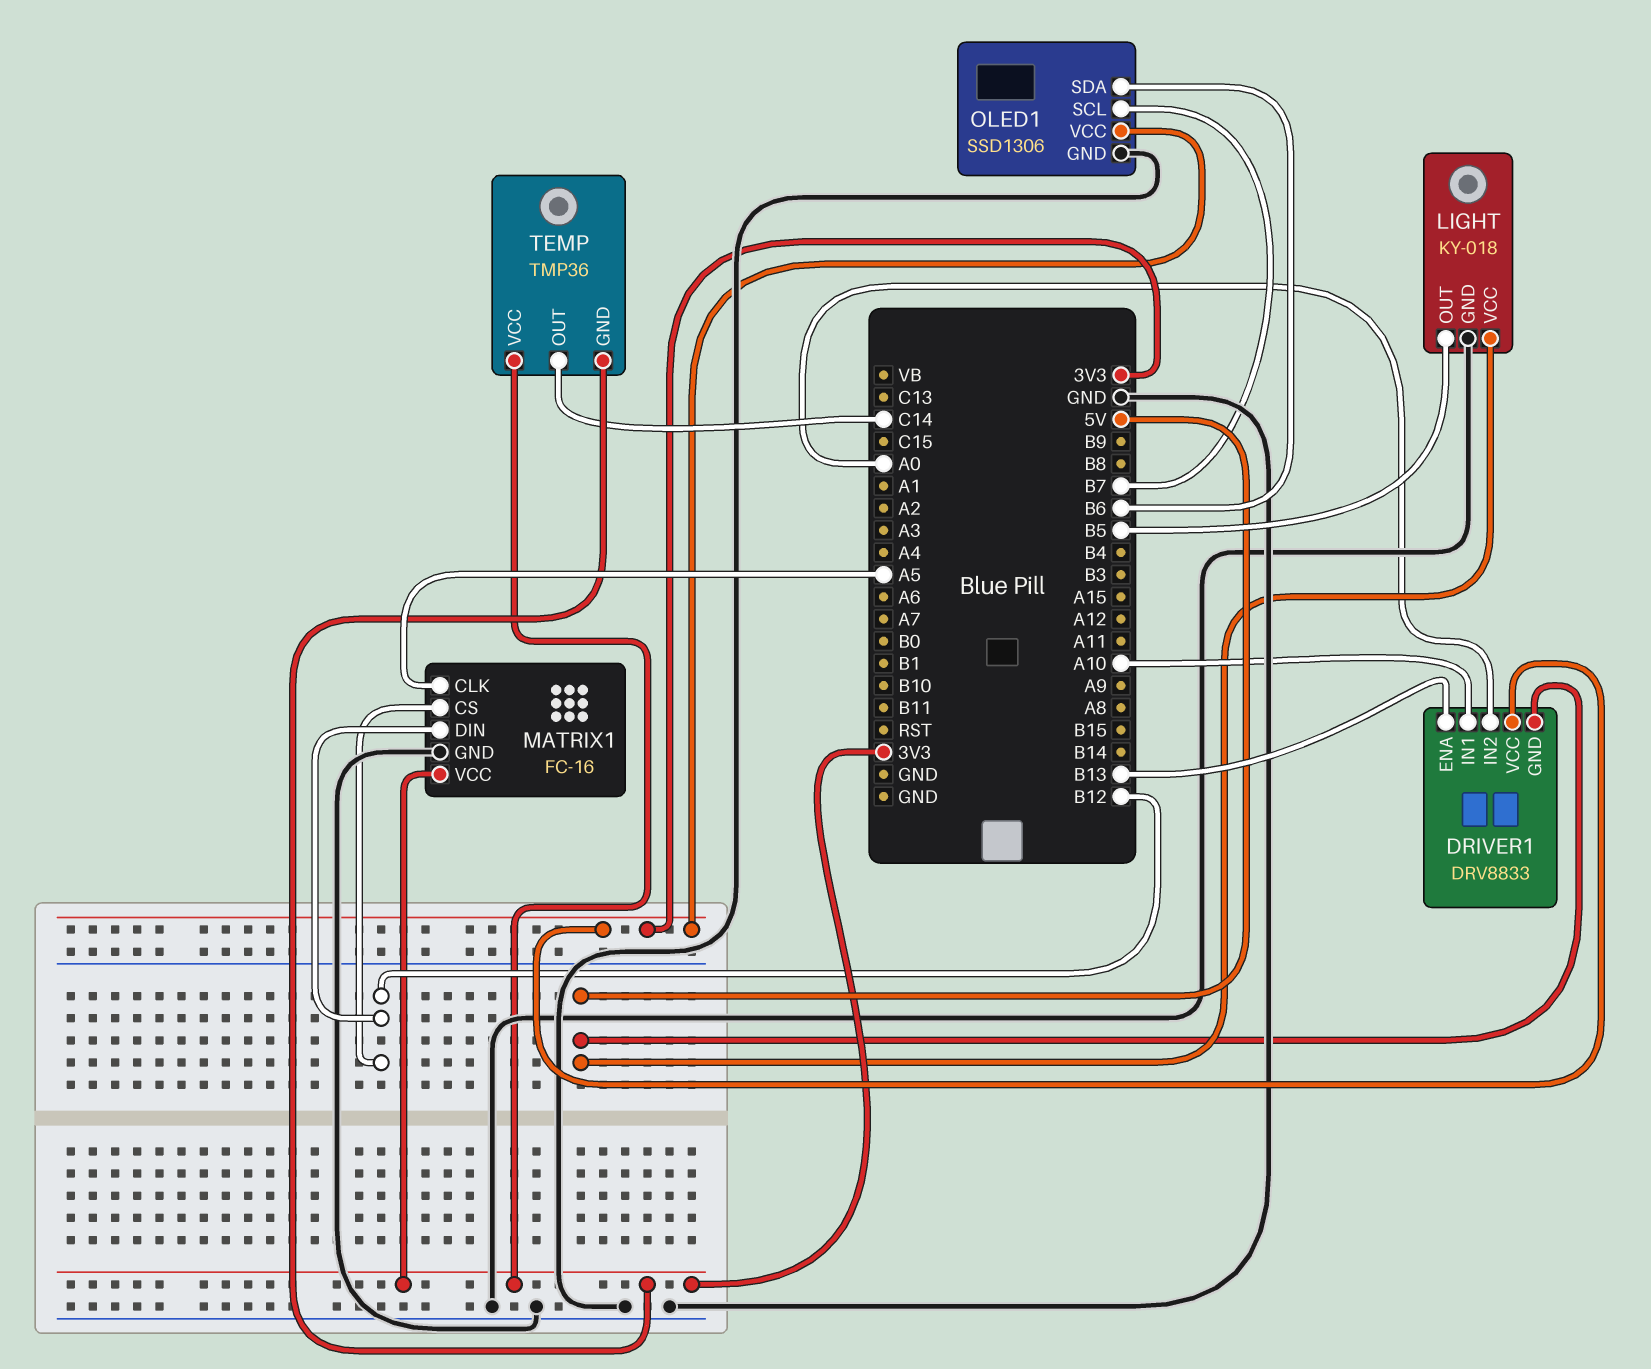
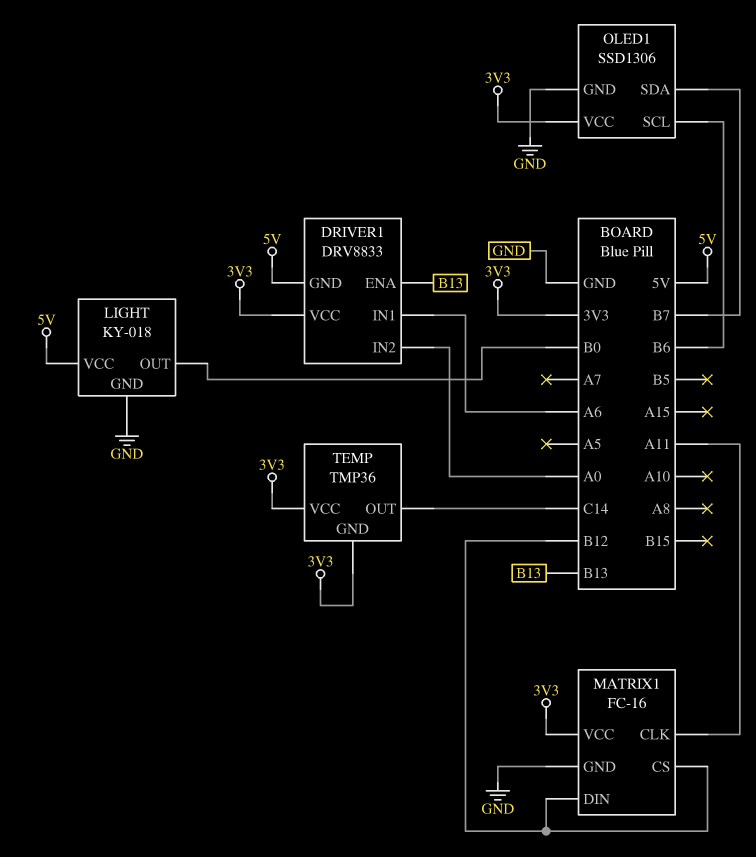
DRIVER1 pin IN1: A10 -> A6
LIGHT pin OUT: B5 -> B0
MATRIX1 pin CLK: A5 -> A11
OLED1 pin SCL: B7 -> B6
OLED1 pin SDA: B6 -> B7

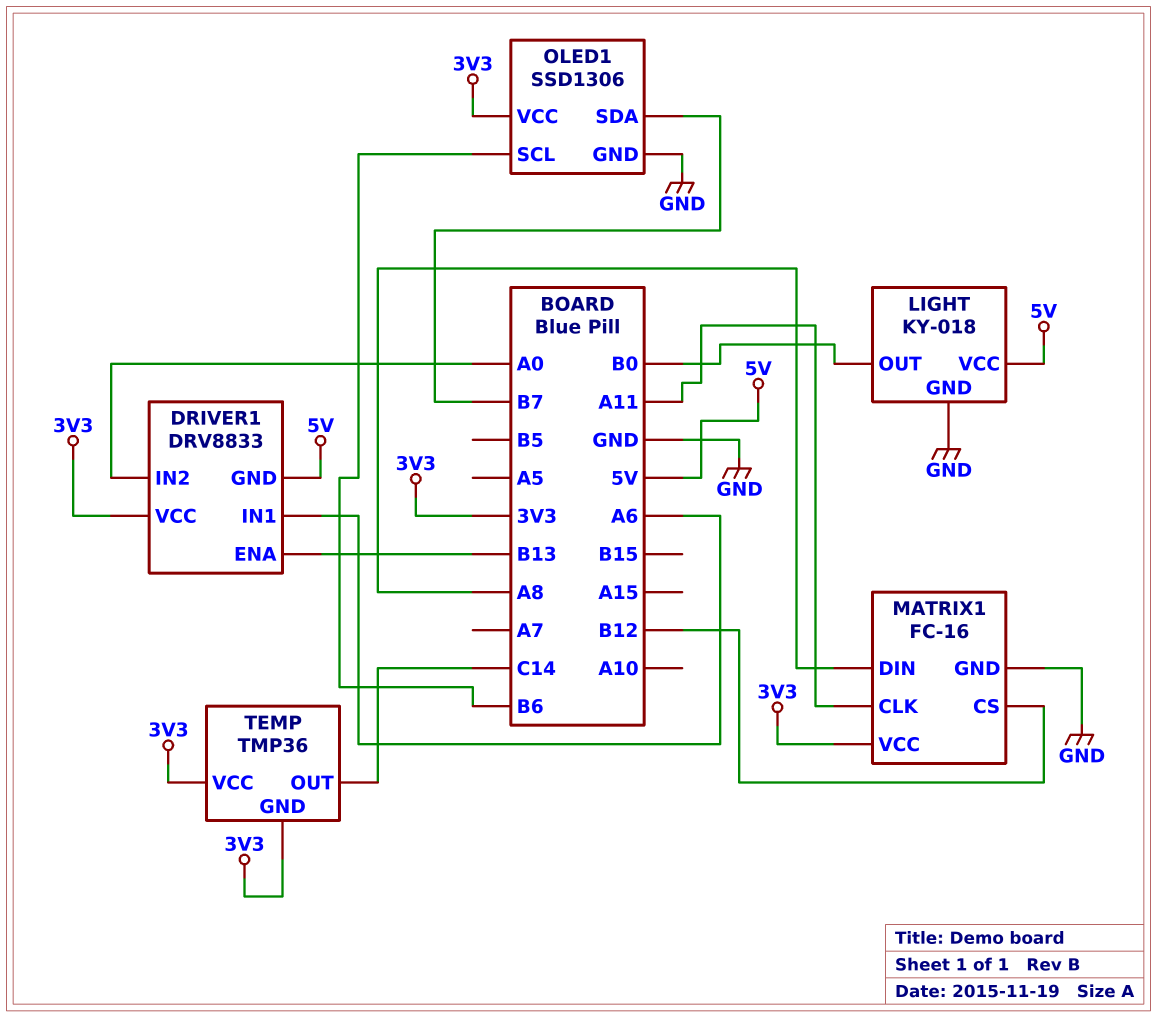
MATRIX1 pin DIN: B12 -> A8

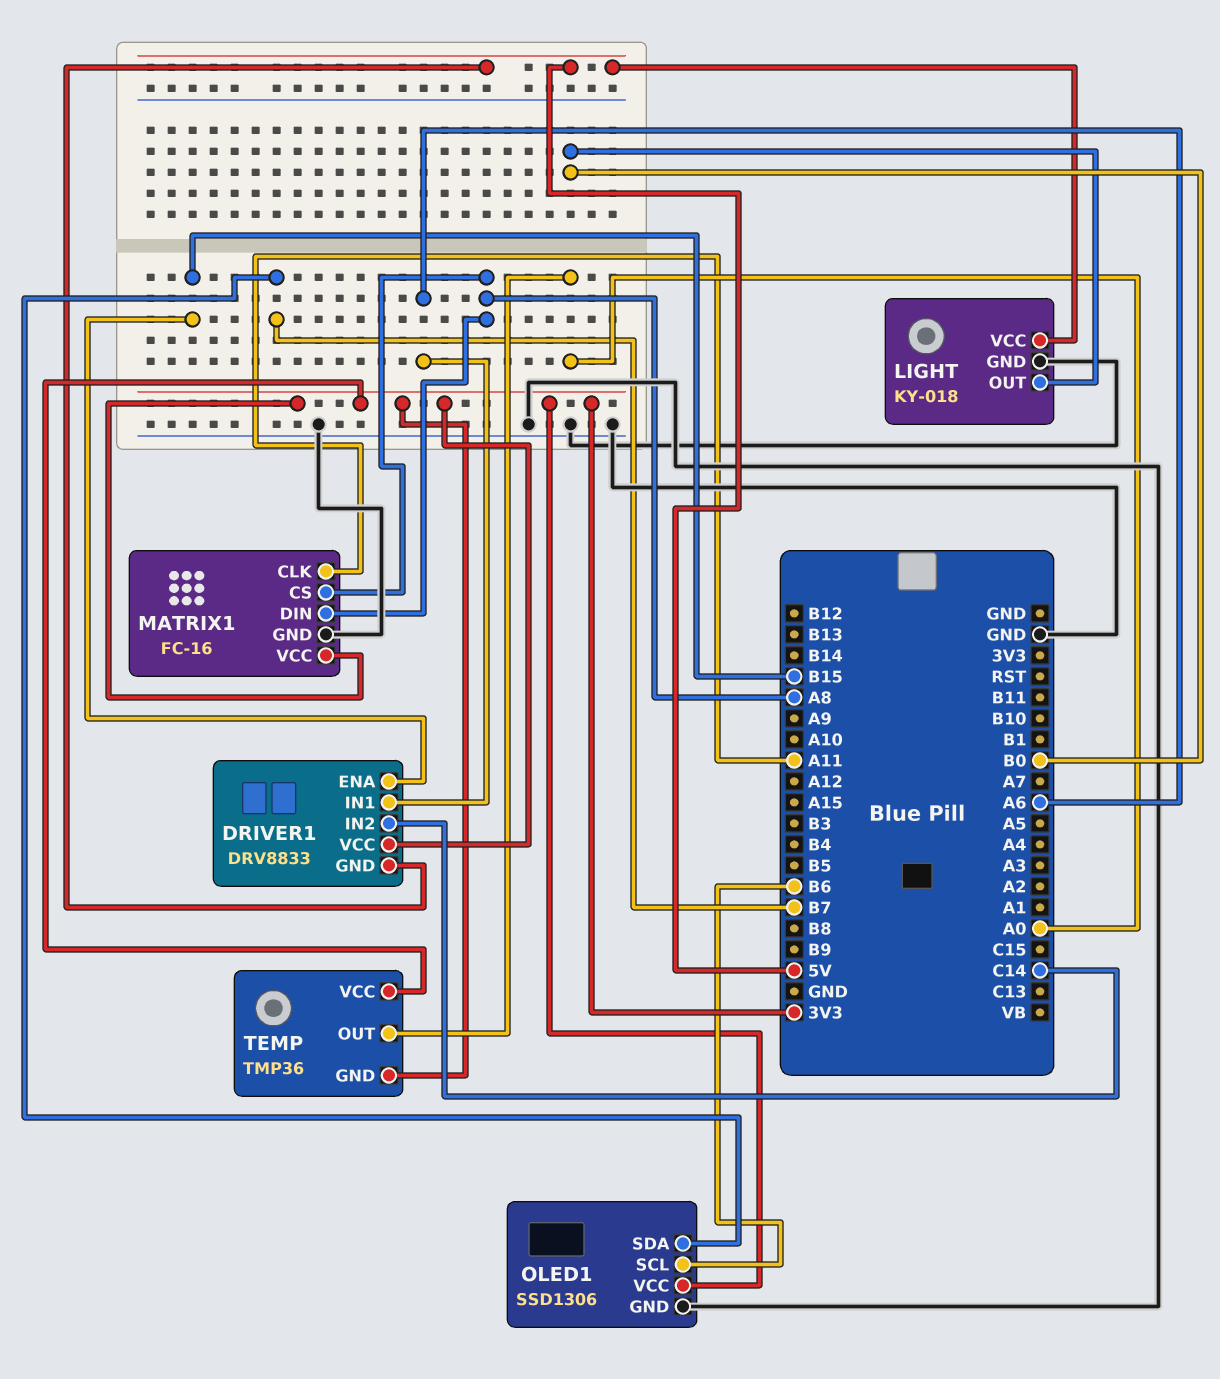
DRIVER1 pin ENA: B13 -> B15
DRIVER1 pin IN2: A0 -> C14
MATRIX1 pin CS: B12 -> A8
TEMP pin OUT: C14 -> A0

